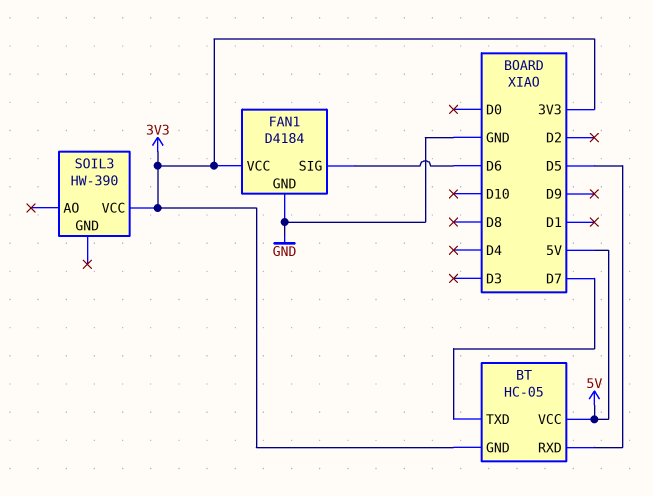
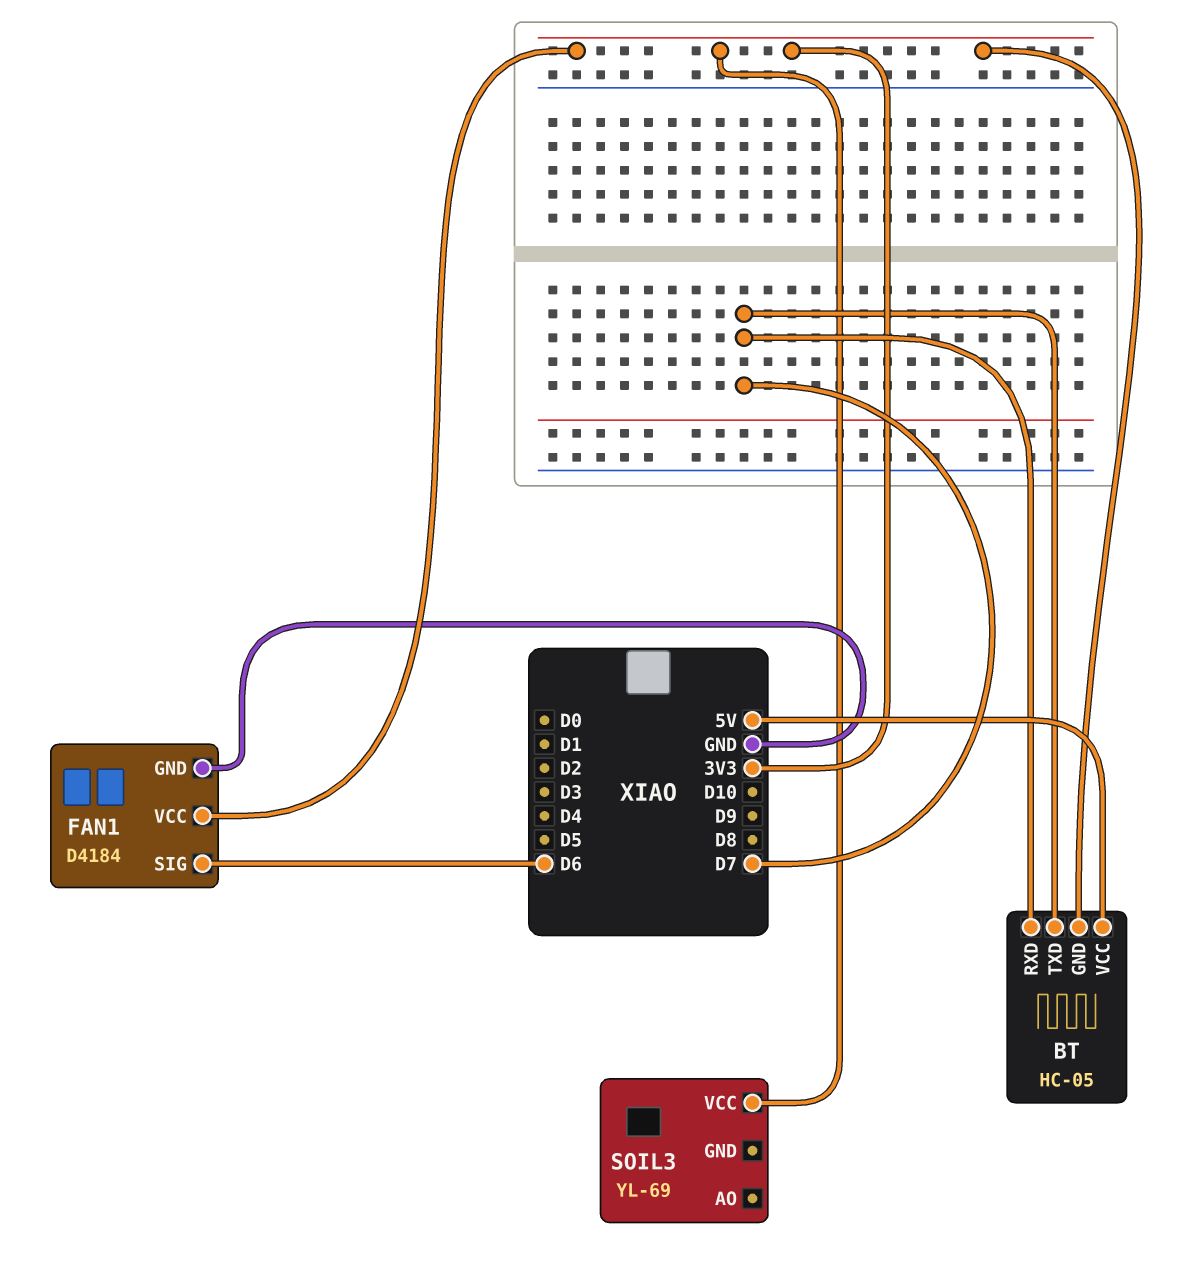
BT pin RXD: D5 -> D7
SOIL3: HW-390 -> YL-69

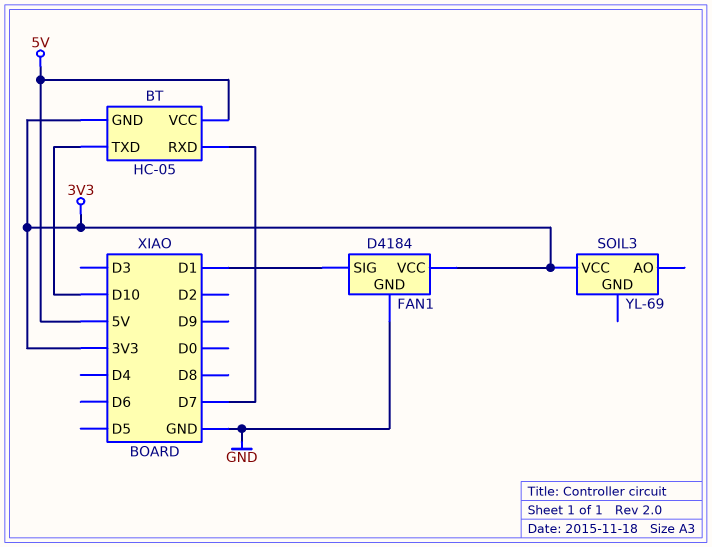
BT pin TXD: D7 -> D10
FAN1 pin SIG: D6 -> D1

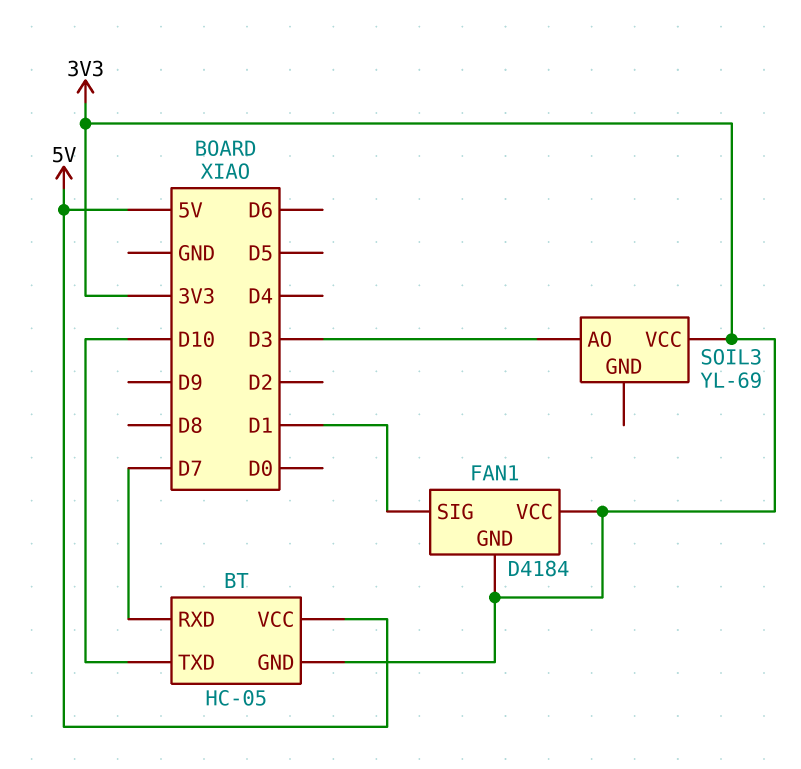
FAN1 pin GND: GND -> 3V3
SOIL3 pin AO: none -> D3

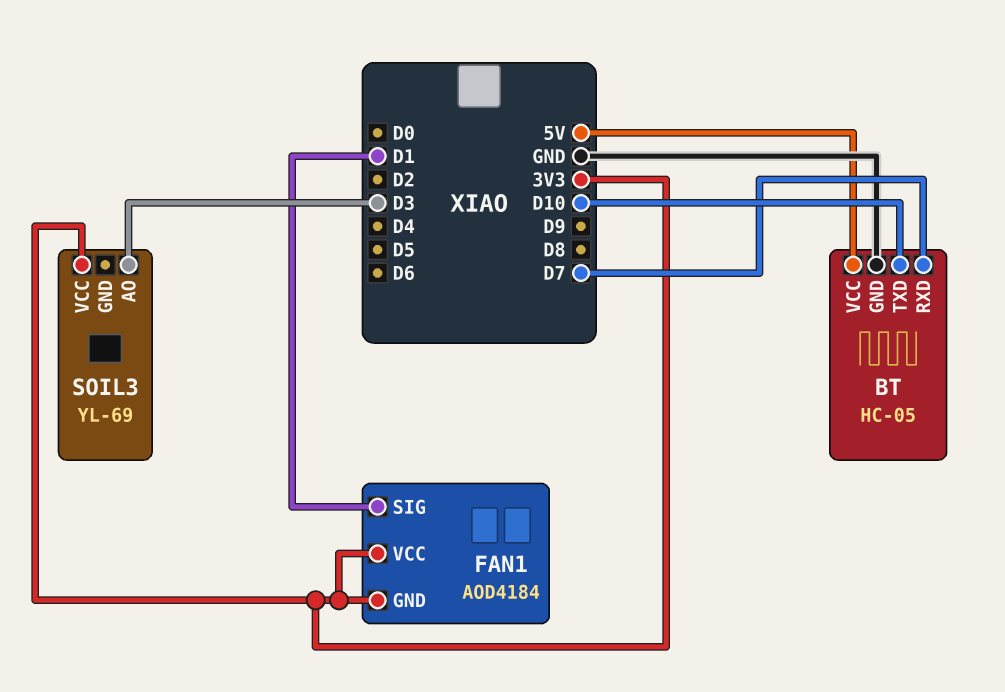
BT pin GND: 3V3 -> GND
FAN1: D4184 -> AOD4184

